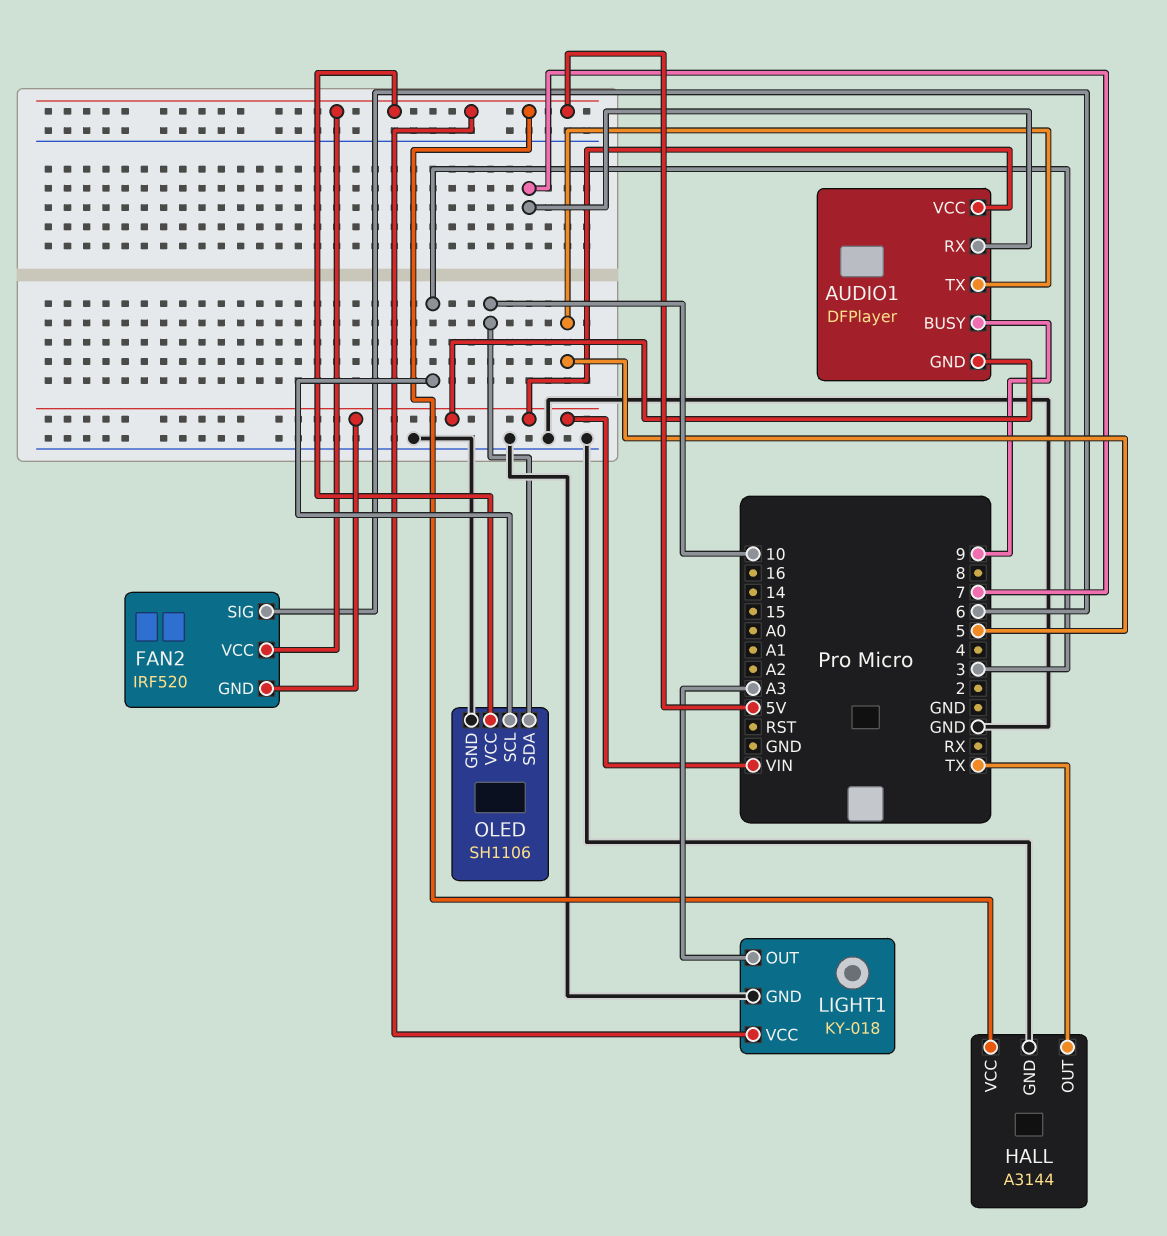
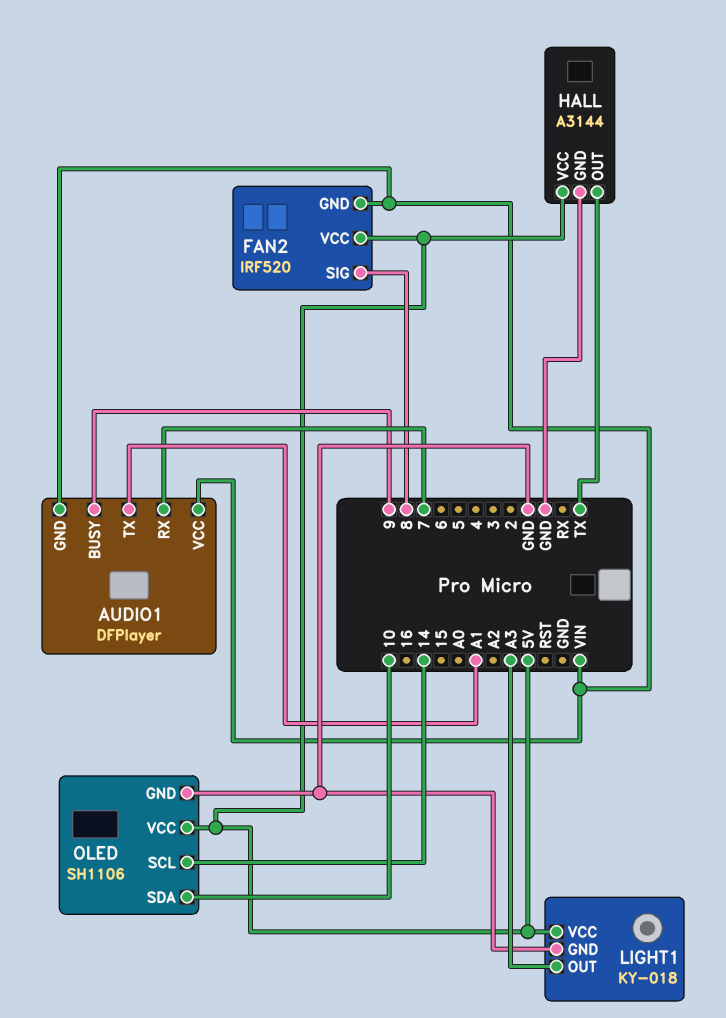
AUDIO1 pin TX: 5 -> A1
FAN2 pin SIG: 6 -> 8
OLED pin SCL: 3 -> 14

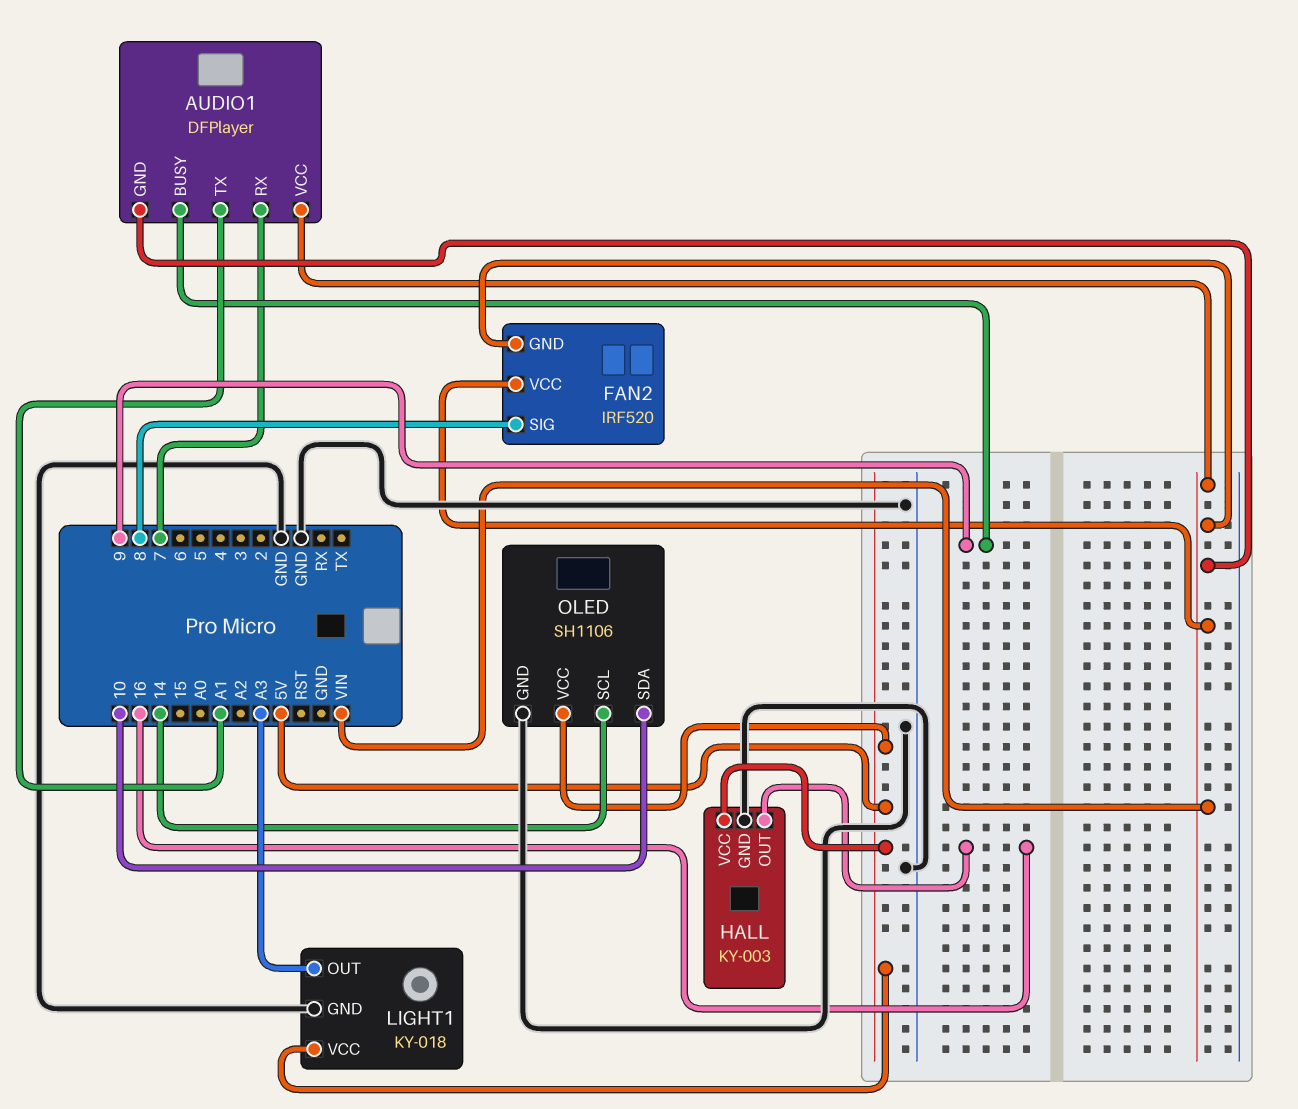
FAN2 pin VCC: 5V -> VIN
HALL: A3144 -> KY-003
HALL pin OUT: TX -> 16

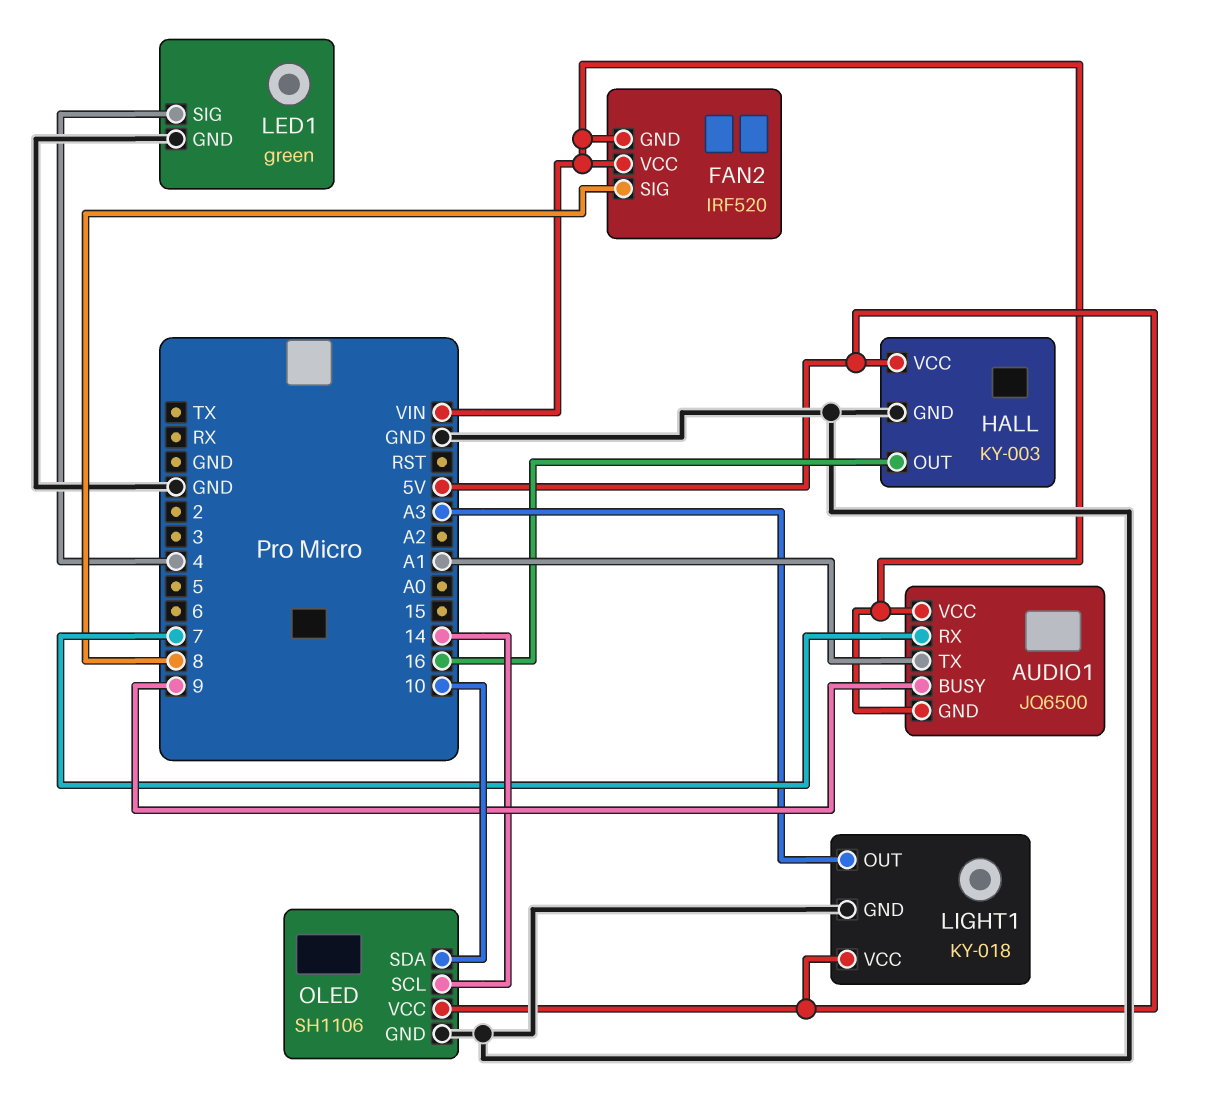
AUDIO1: DFPlayer -> JQ6500
LED1: none -> green
LED1 pin GND: none -> GND
LED1 pin SIG: none -> 4

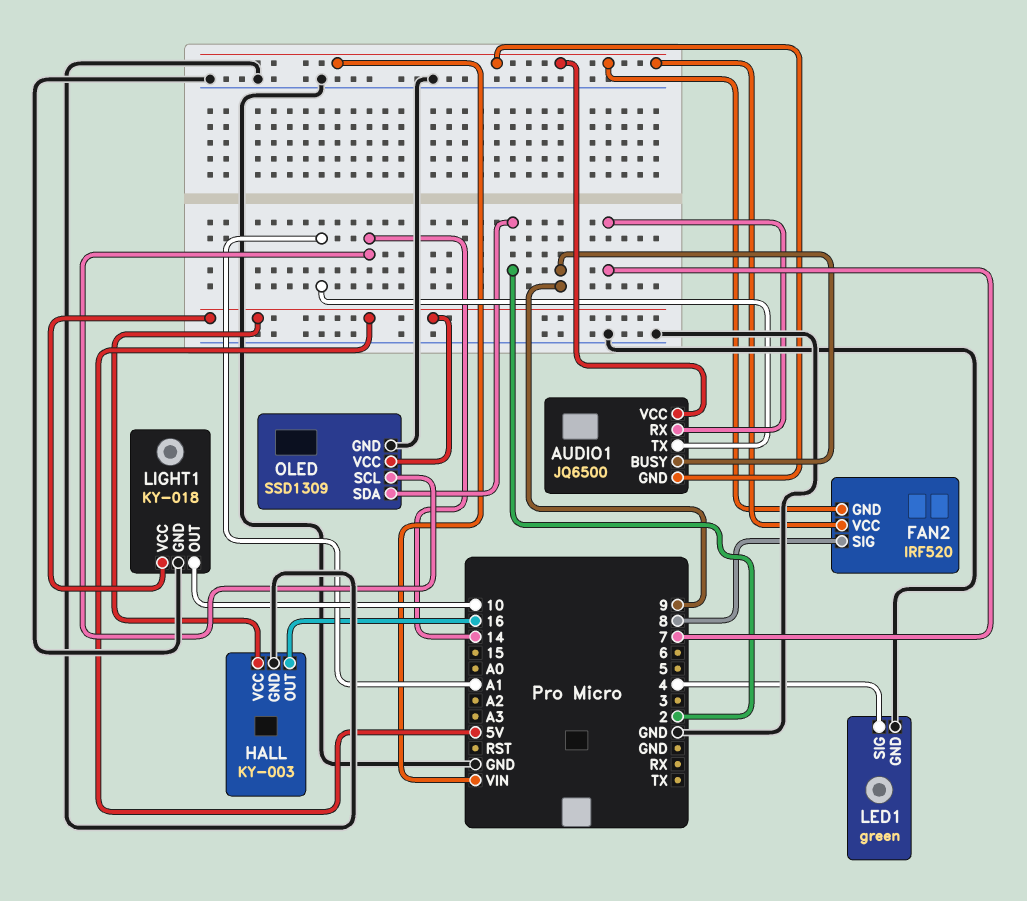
LIGHT1 pin OUT: A3 -> 10
OLED: SH1106 -> SSD1309
OLED pin SDA: 10 -> 2

